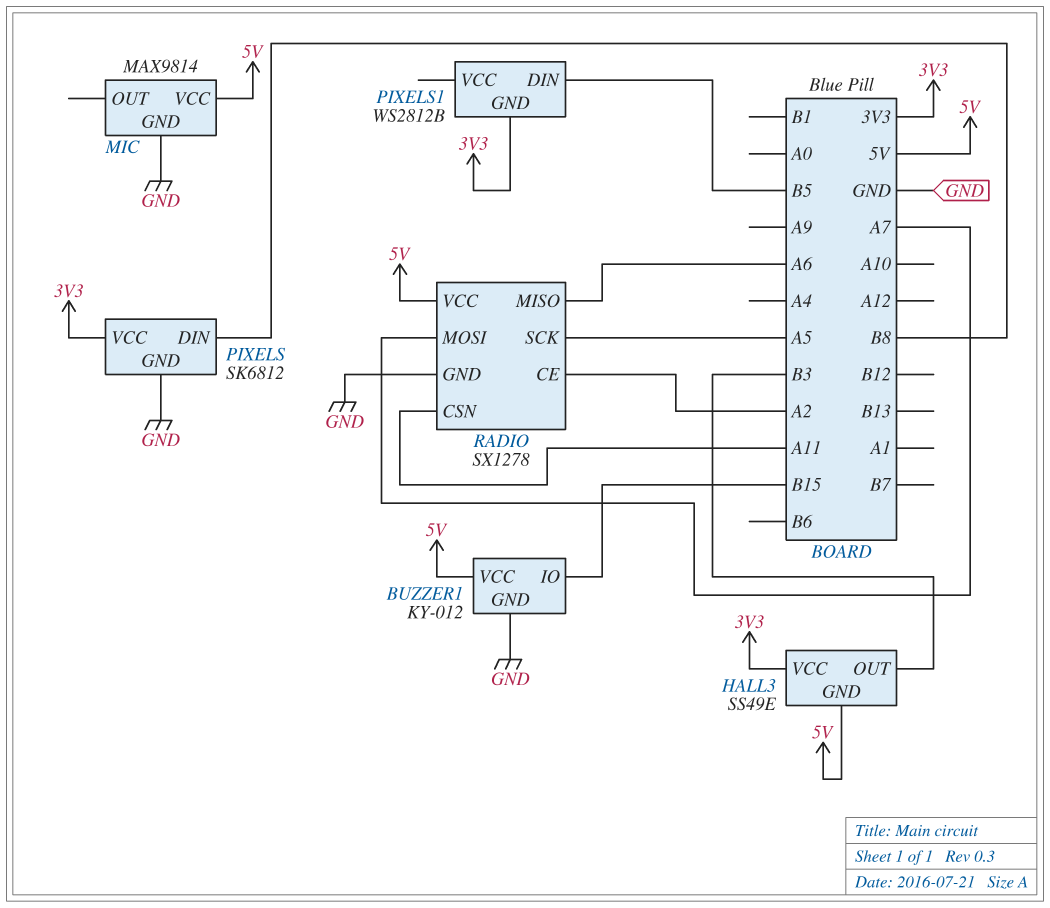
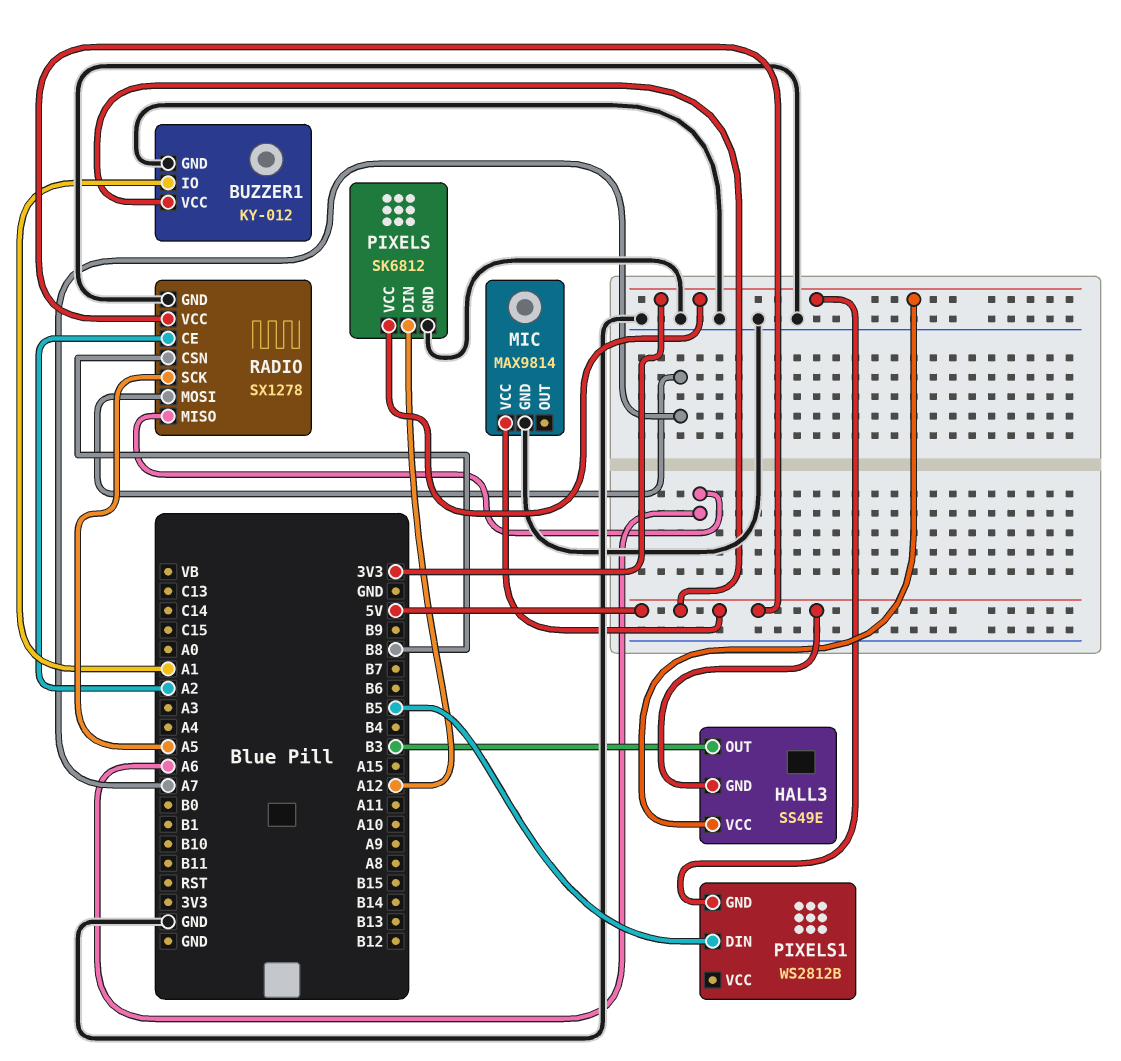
BUZZER1 pin IO: B15 -> A1
PIXELS pin DIN: B8 -> A12
RADIO pin CSN: A11 -> B8

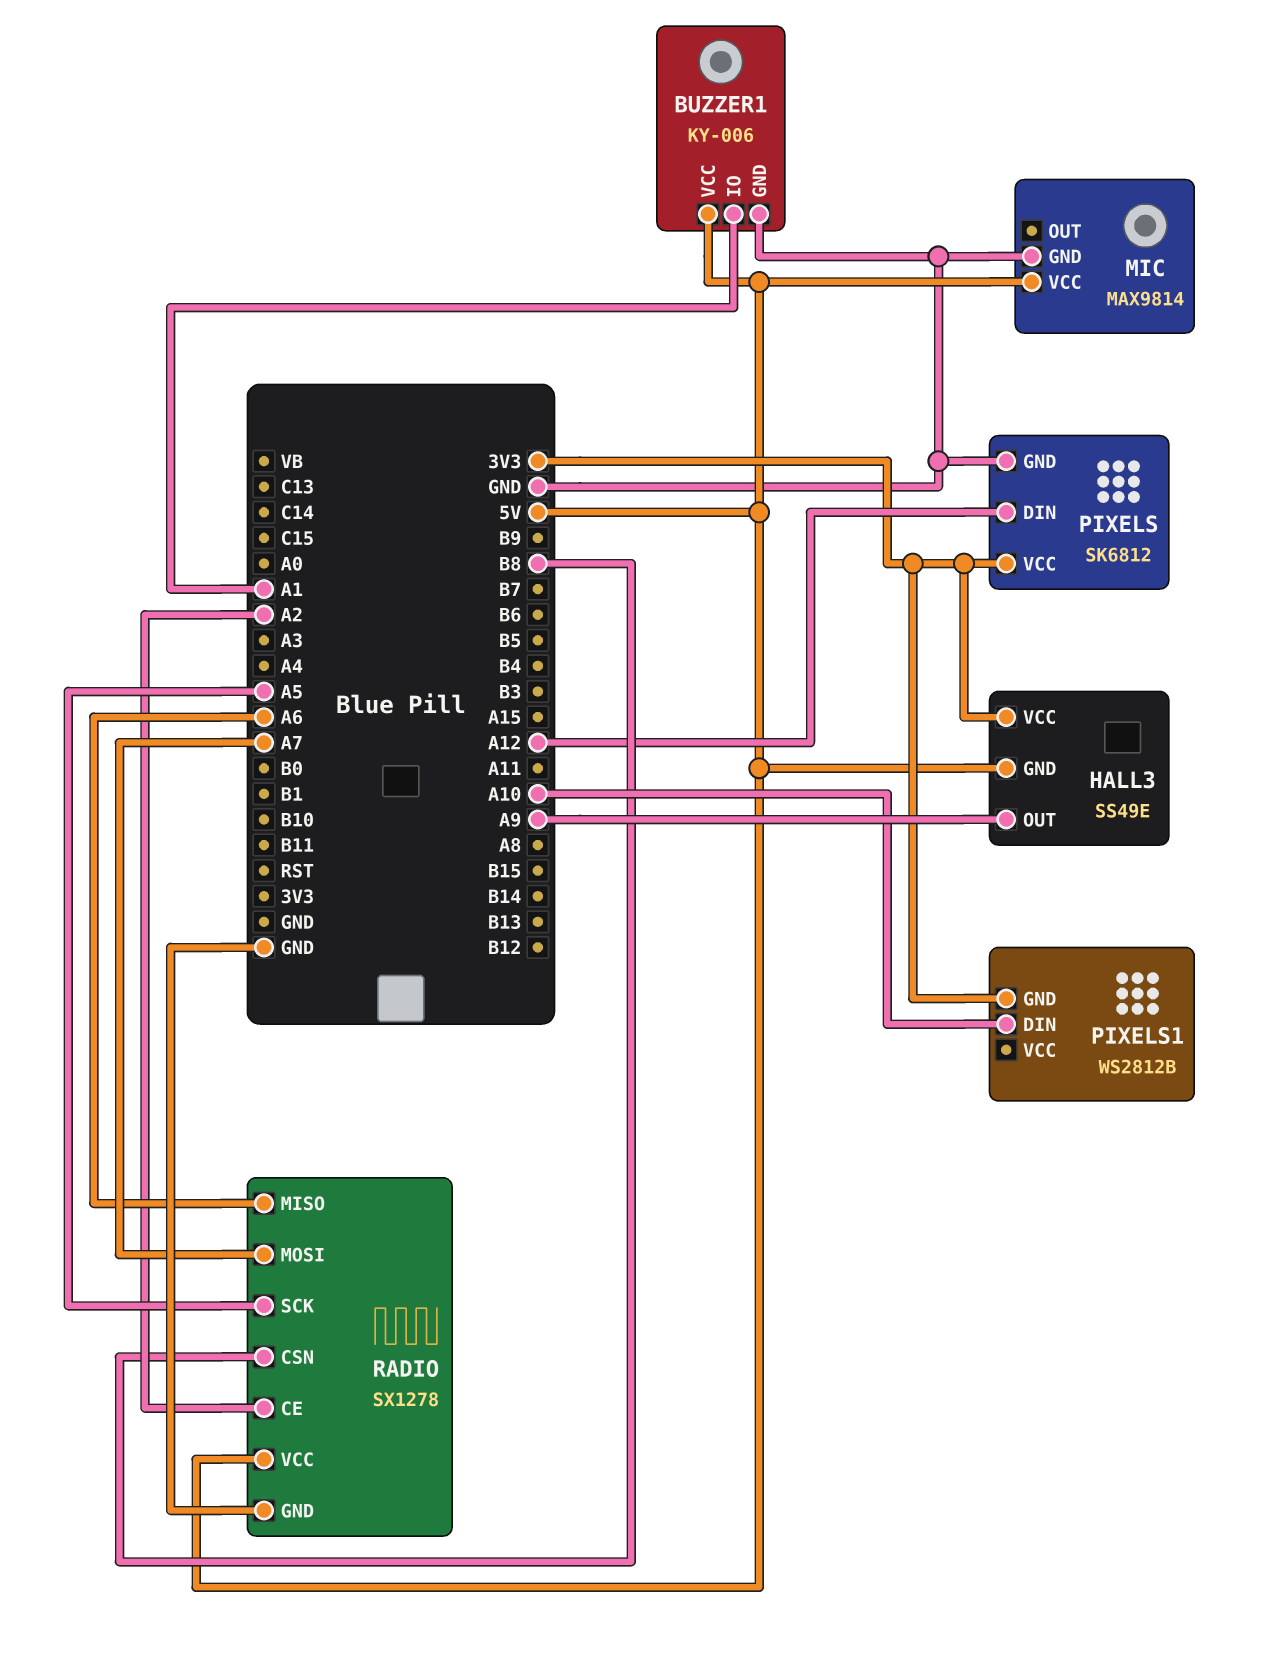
BUZZER1: KY-012 -> KY-006
HALL3 pin OUT: B3 -> A9
PIXELS1 pin DIN: B5 -> A10

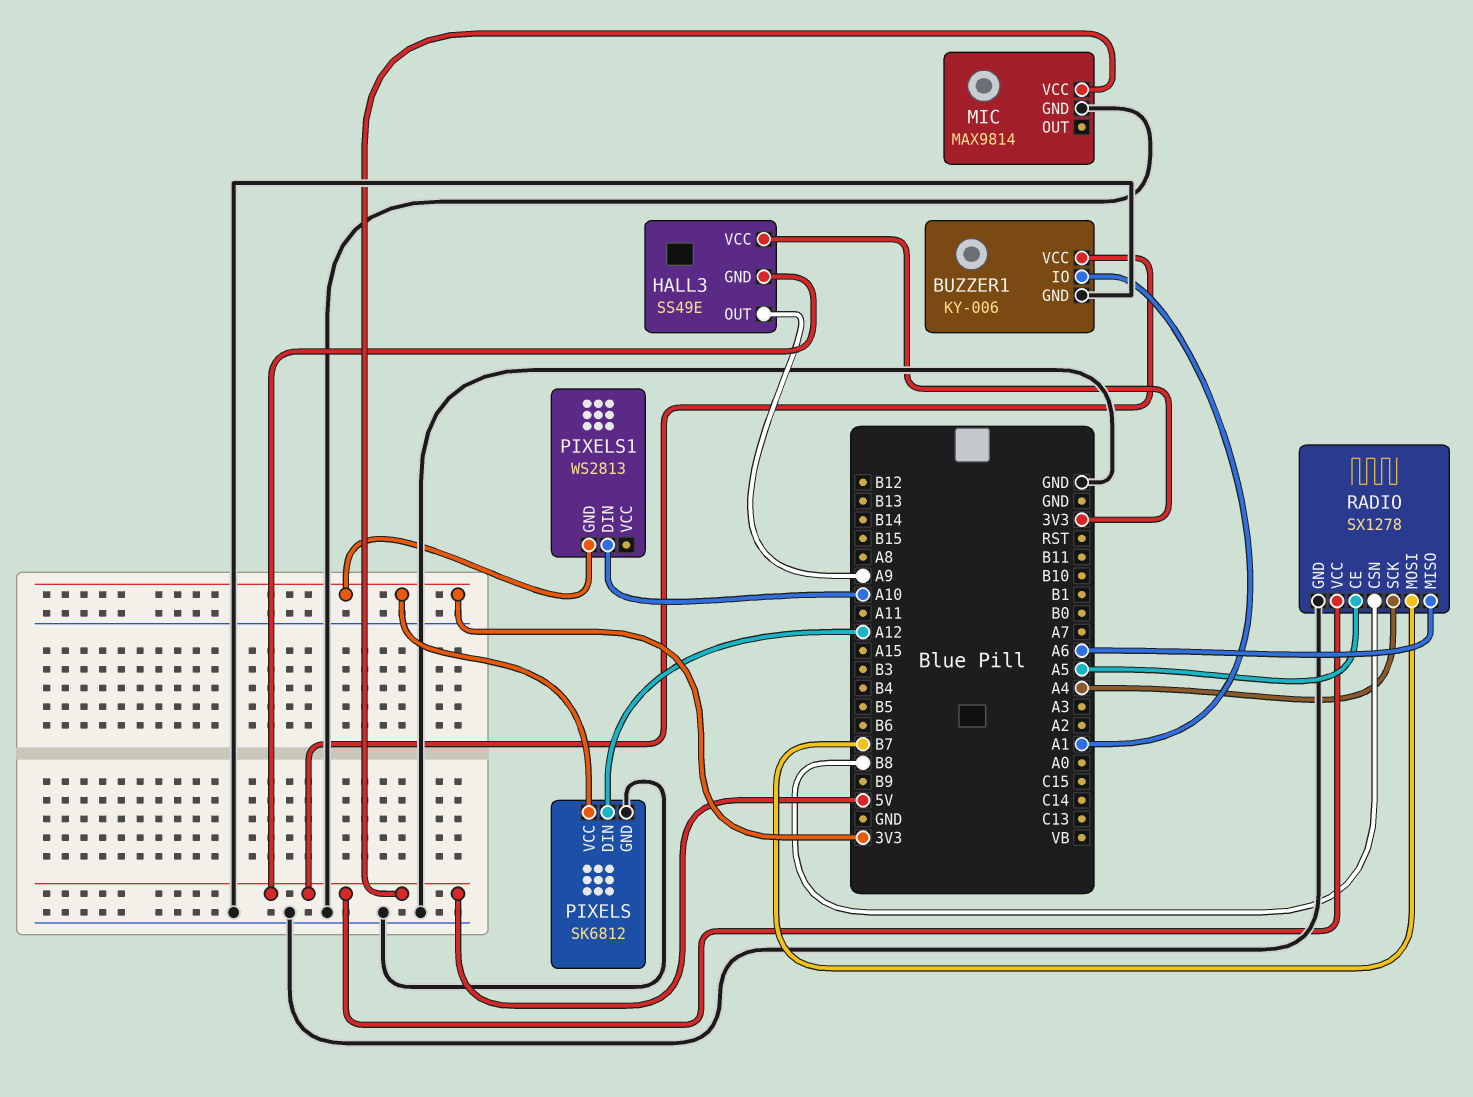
PIXELS1: WS2812B -> WS2813
RADIO pin CE: A2 -> A5
RADIO pin MOSI: A7 -> B7
RADIO pin SCK: A5 -> A4

